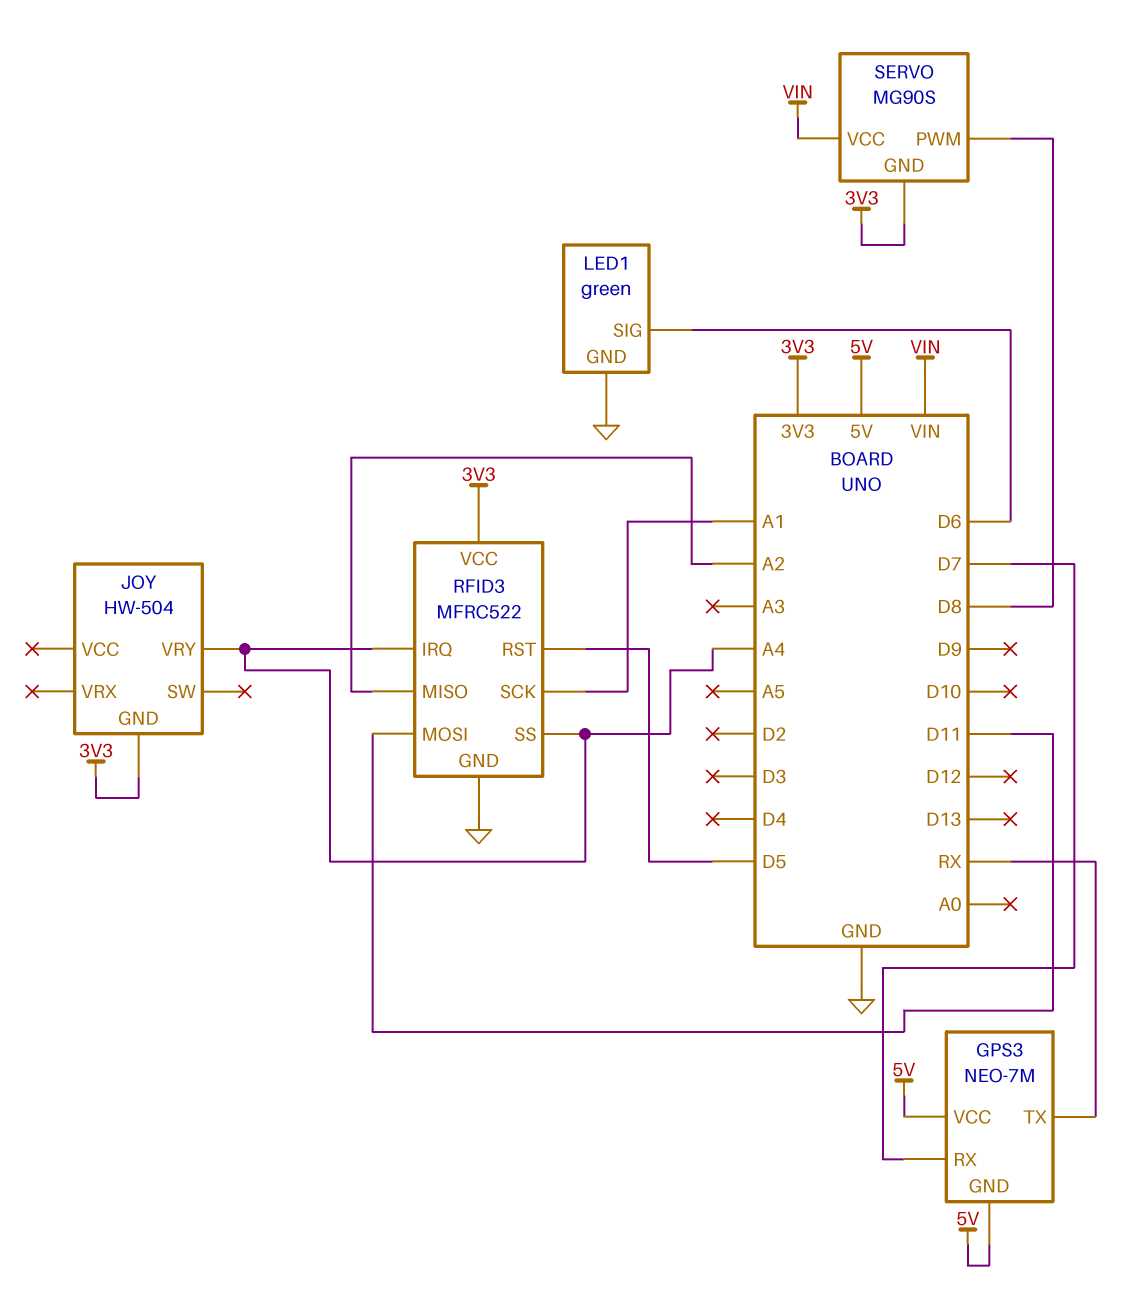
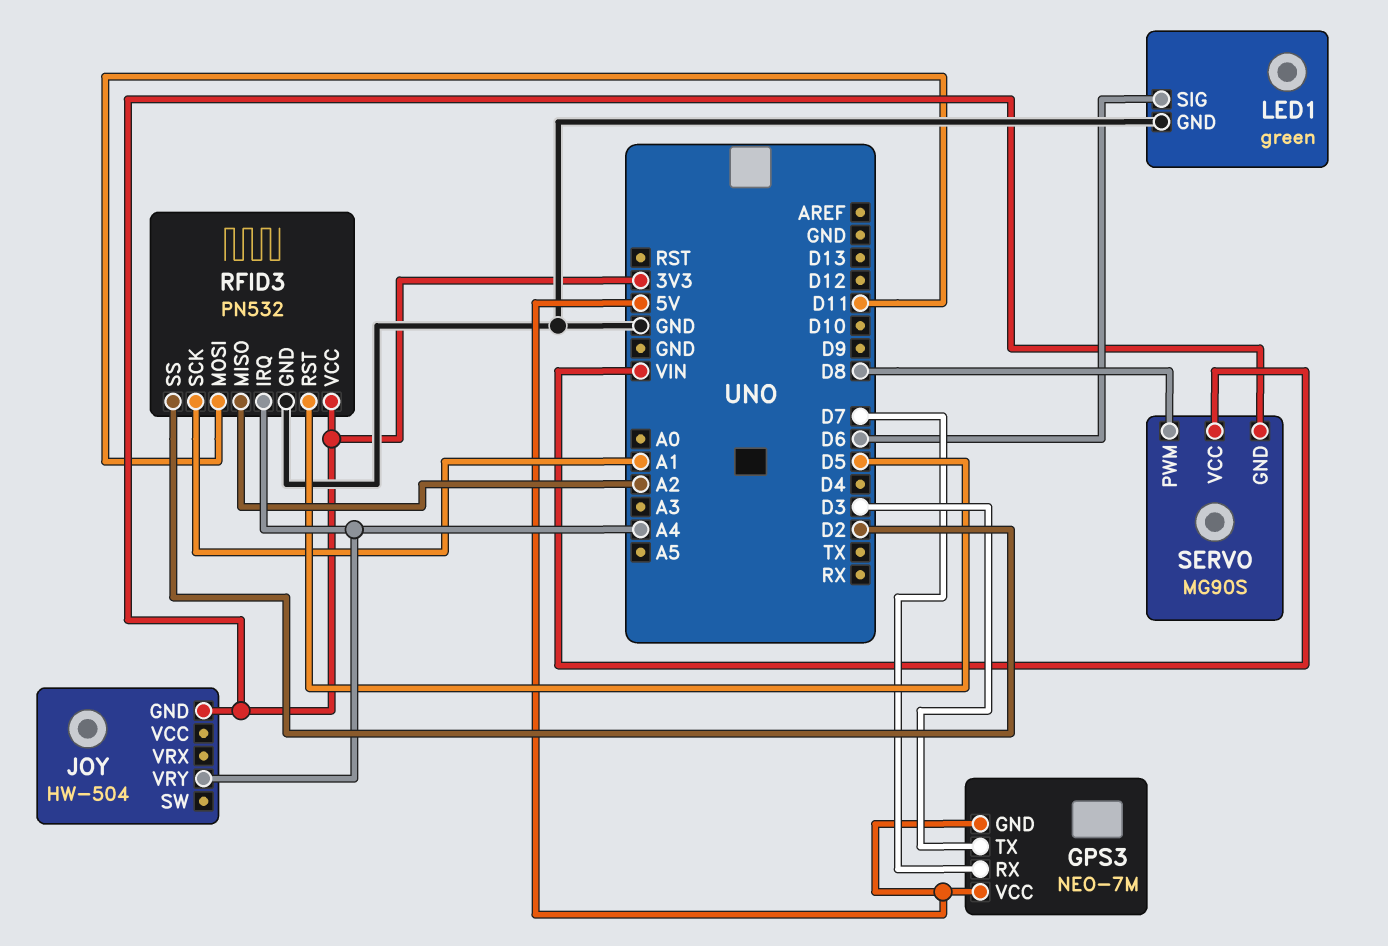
GPS3 pin TX: RX -> D3
RFID3: MFRC522 -> PN532
RFID3 pin SS: A4 -> D2

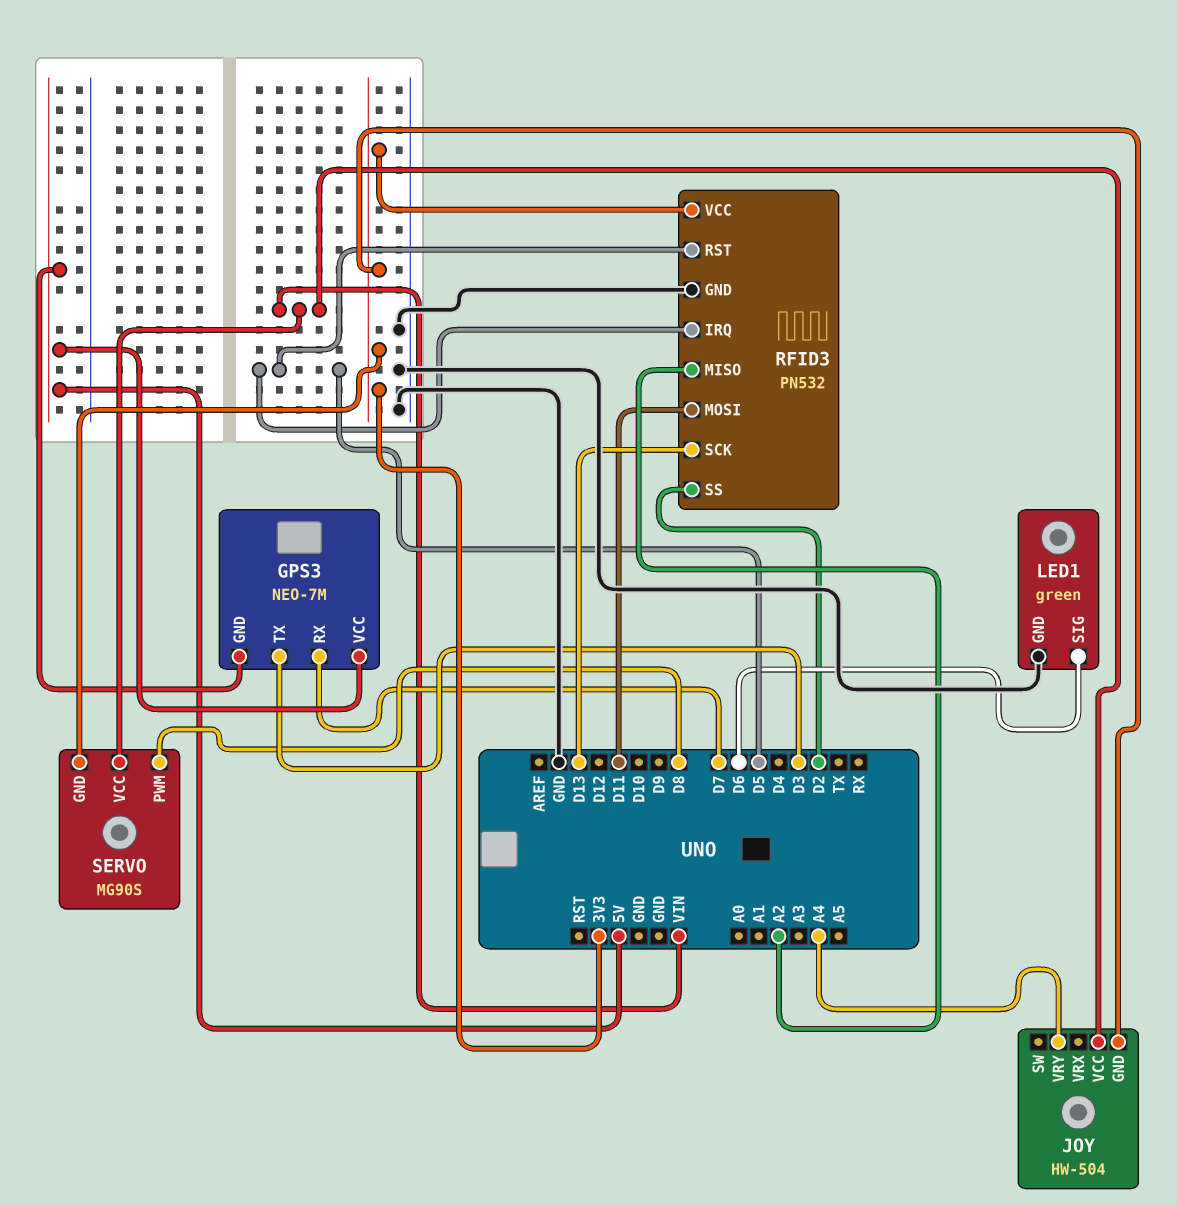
JOY pin VCC: none -> VIN
RFID3 pin IRQ: A4 -> D5
RFID3 pin SCK: A1 -> D13

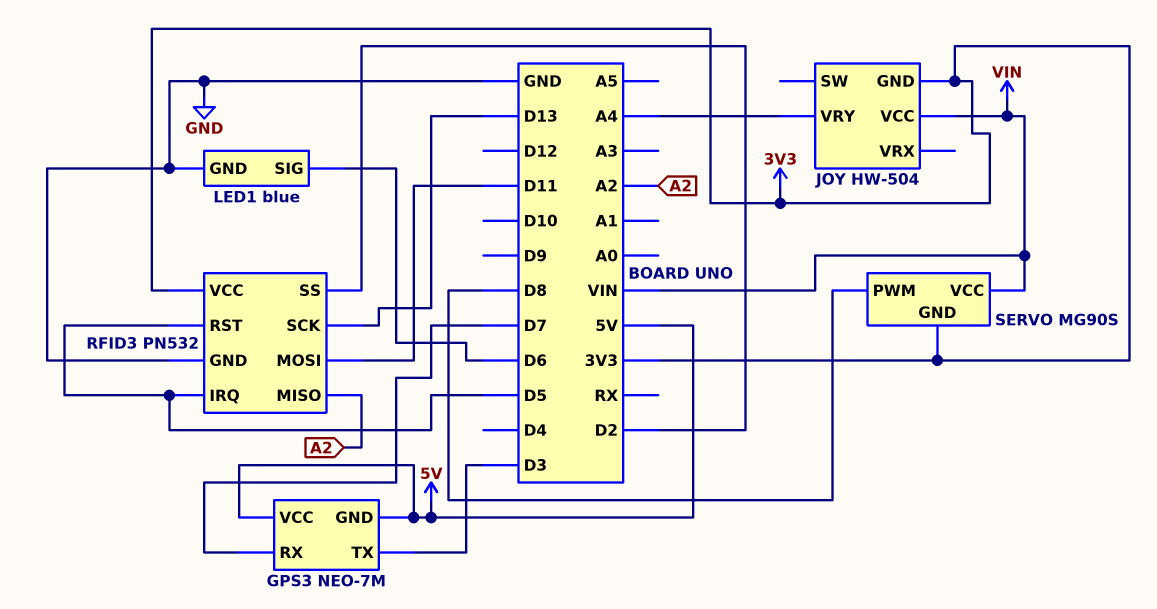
LED1: green -> blue

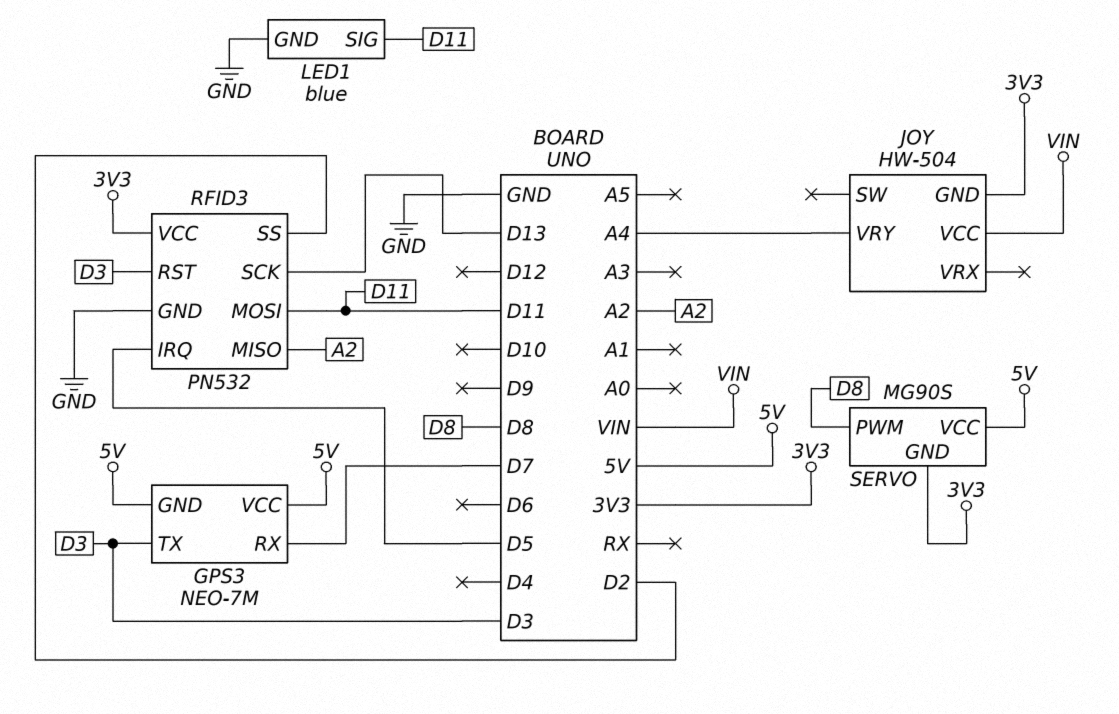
LED1 pin SIG: D6 -> D11
RFID3 pin RST: D5 -> D3
SERVO pin VCC: VIN -> 5V

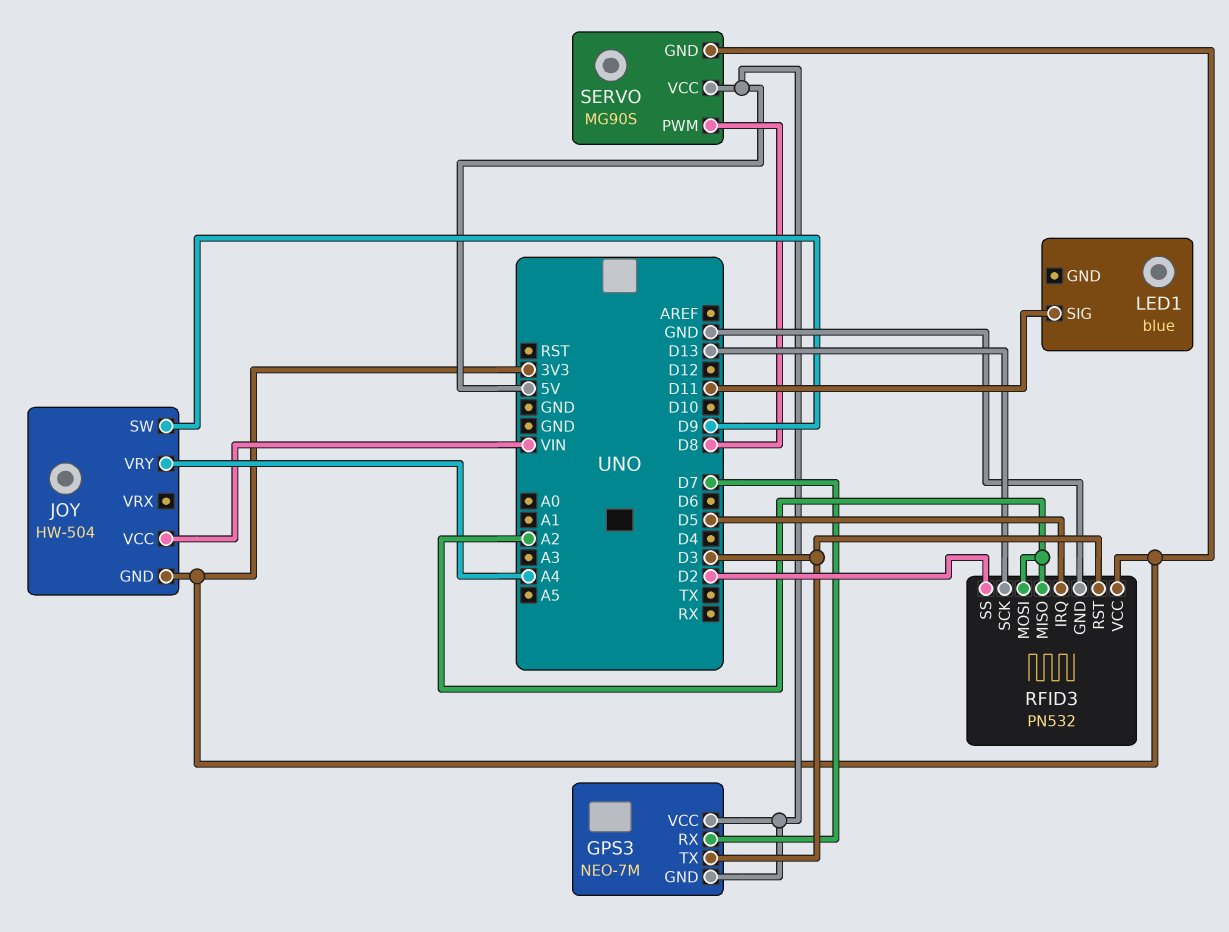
JOY pin SW: none -> D9
LED1 pin GND: GND -> none
RFID3 pin MOSI: D11 -> A2

